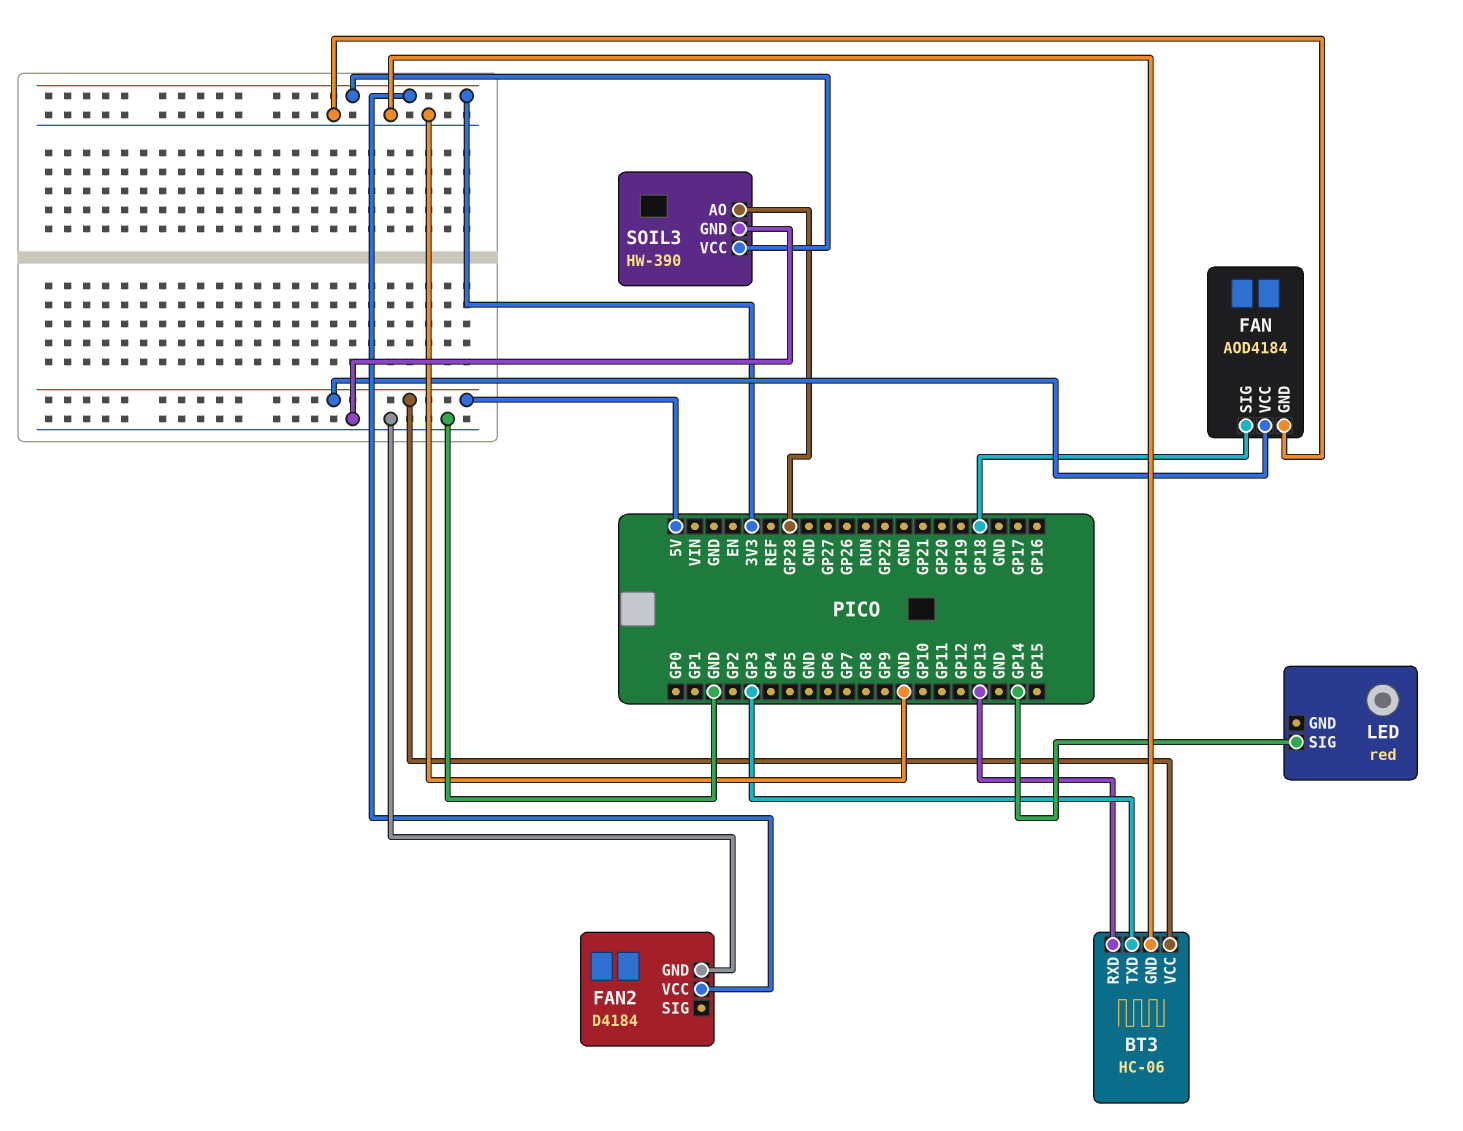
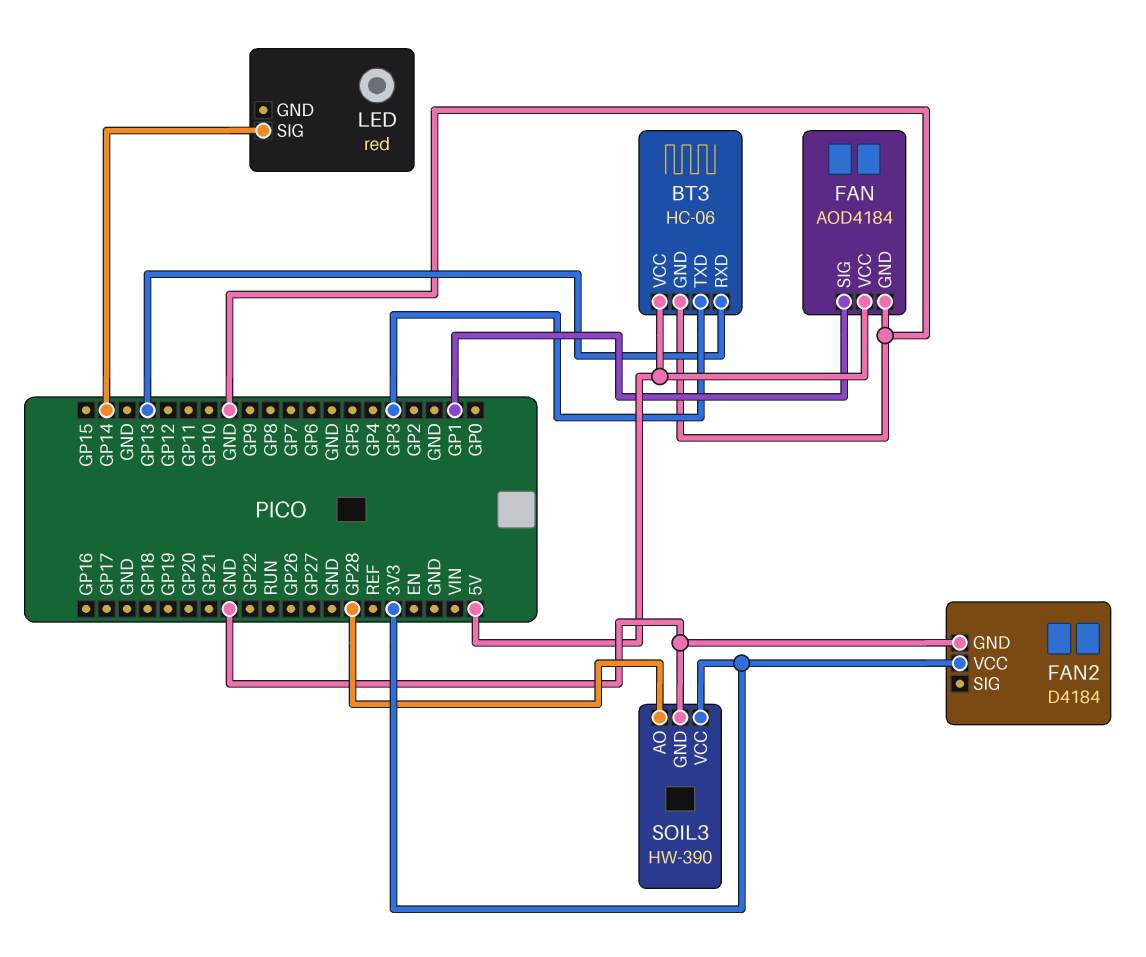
FAN pin SIG: GP18 -> GP1

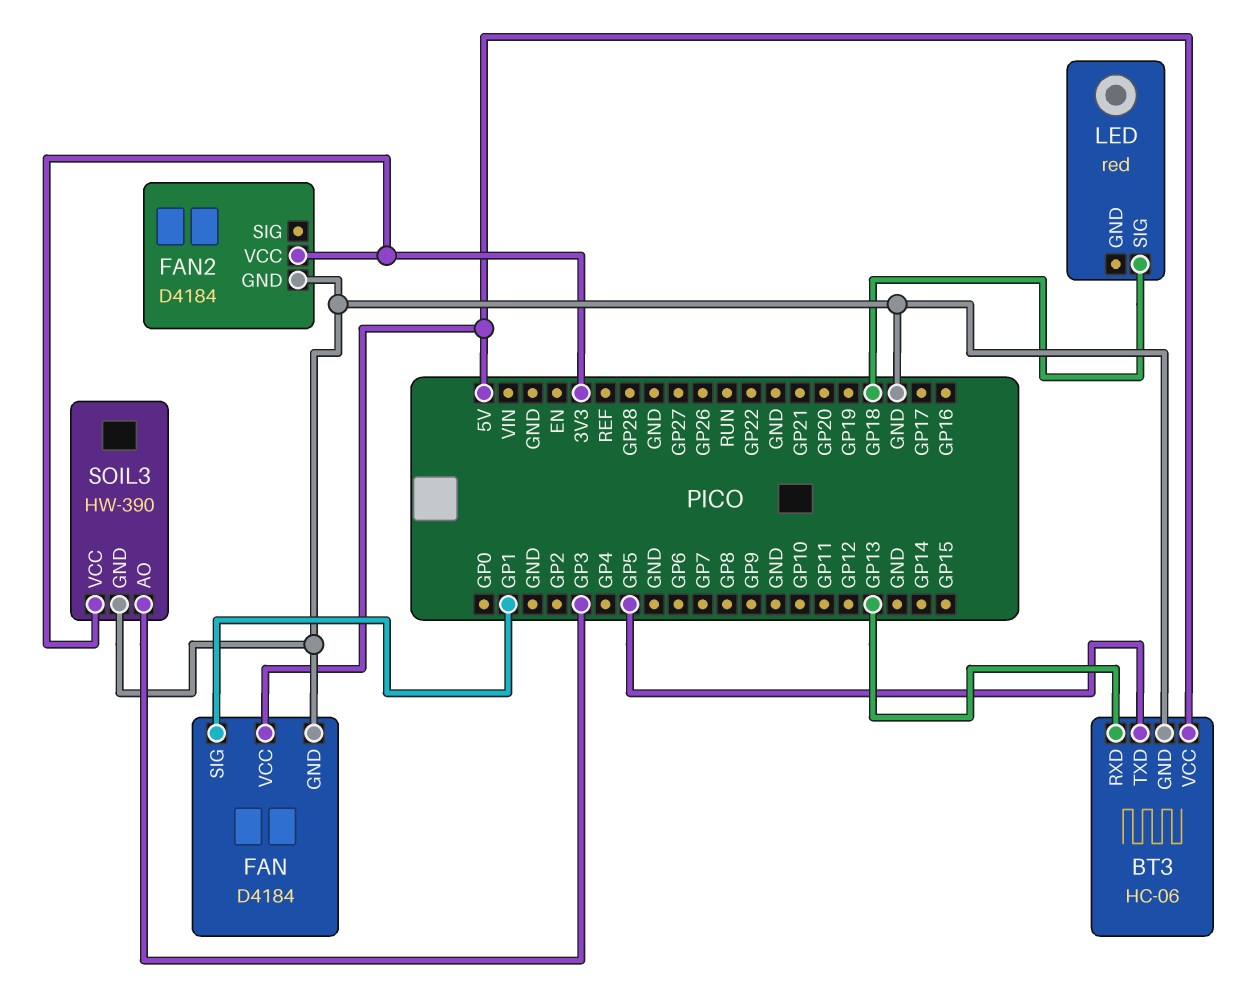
BT3 pin TXD: GP3 -> GP5
FAN: AOD4184 -> D4184
LED pin SIG: GP14 -> GP18
SOIL3 pin AO: GP28 -> GP3

